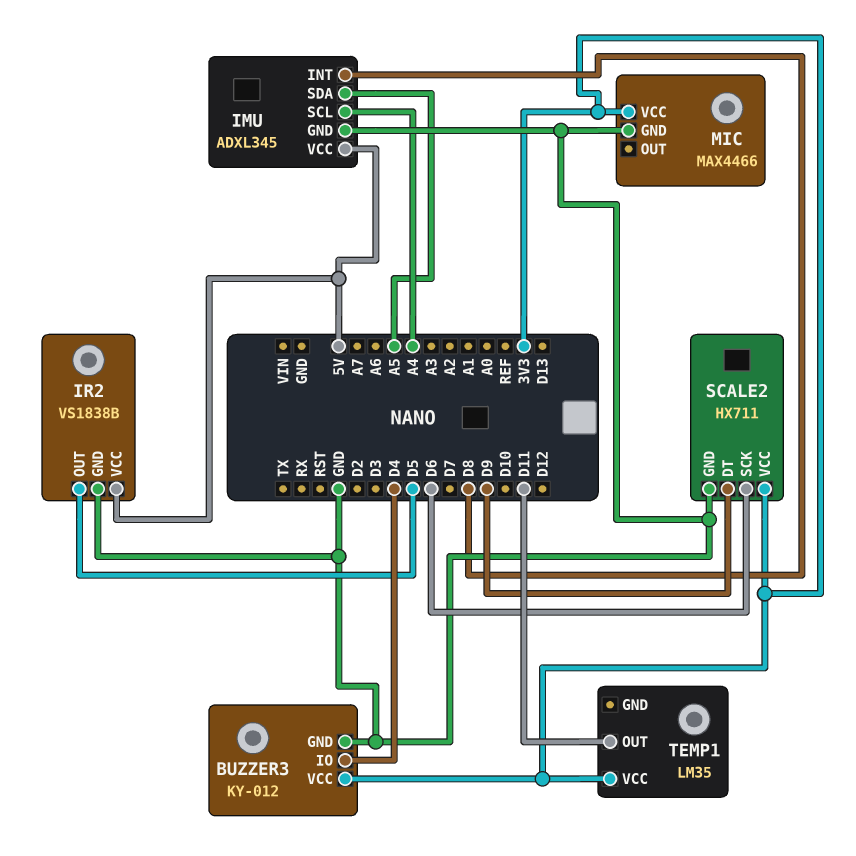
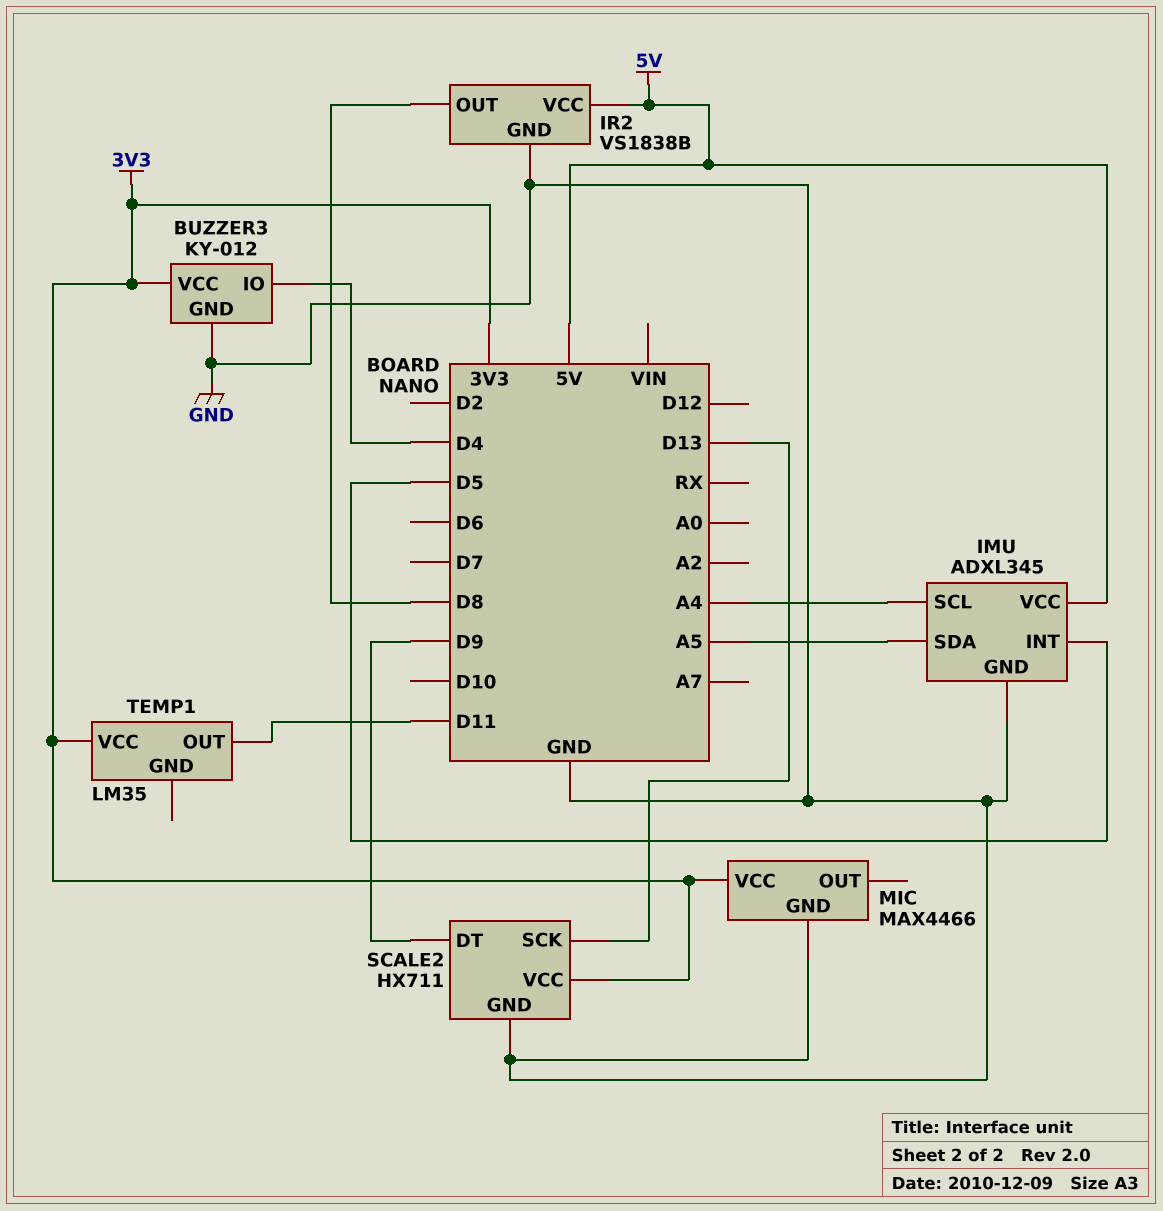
IMU pin INT: D8 -> D5
IR2 pin OUT: D5 -> D8
SCALE2 pin SCK: D6 -> D13

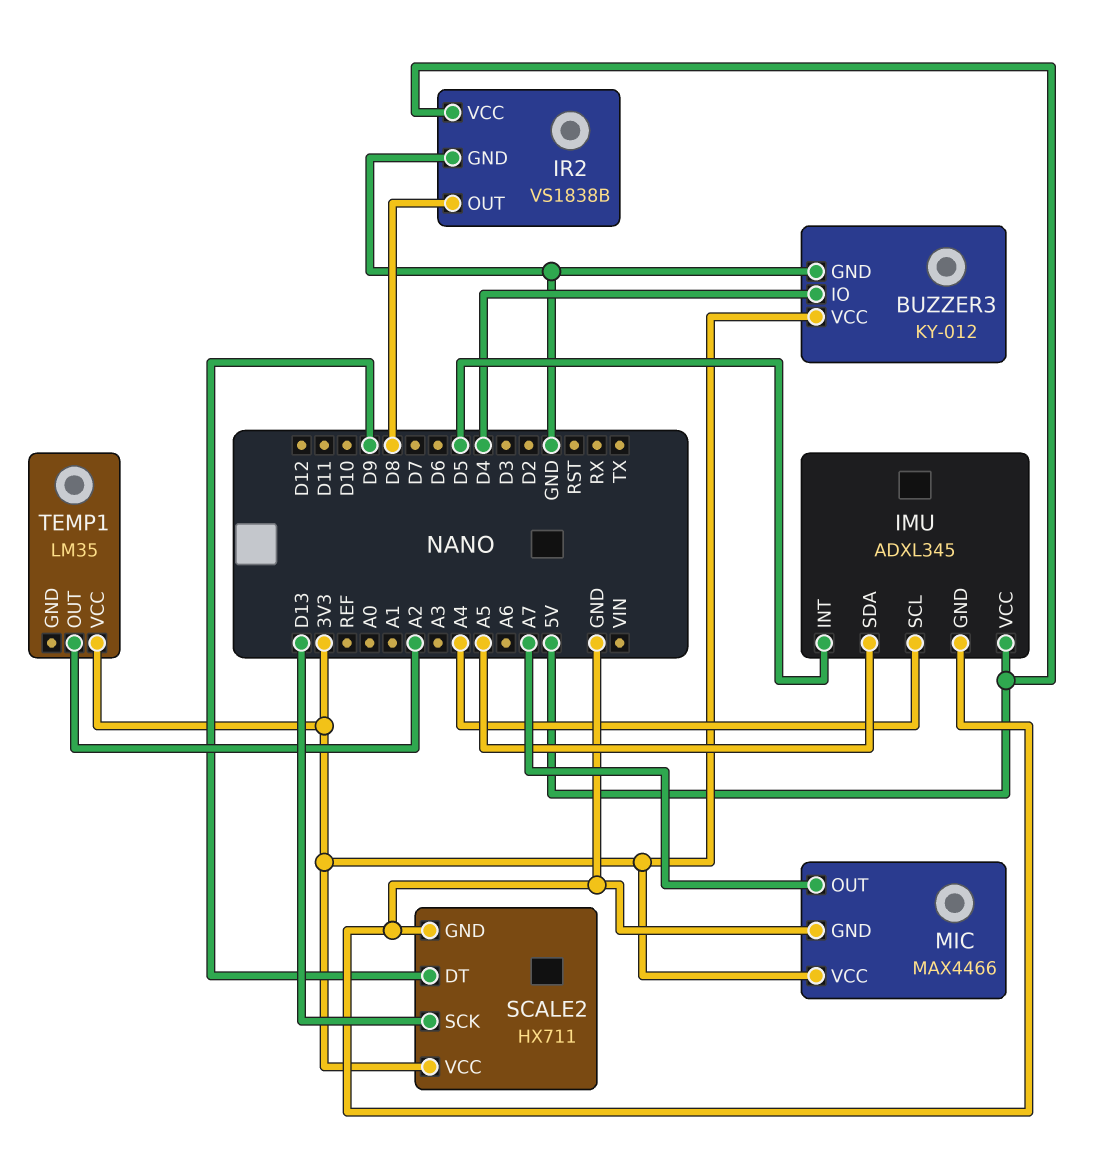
MIC pin OUT: none -> A7
TEMP1 pin OUT: D11 -> A2

